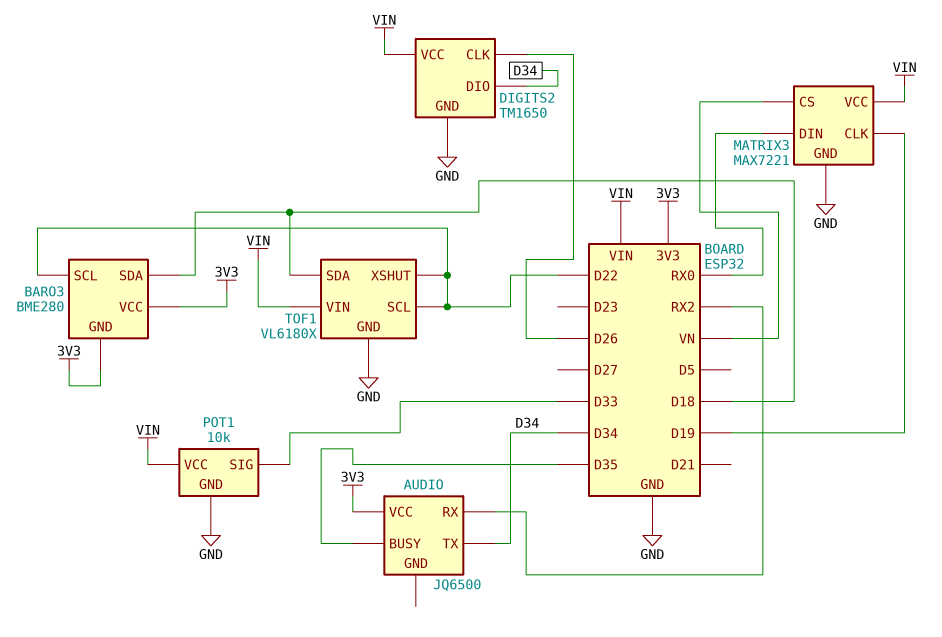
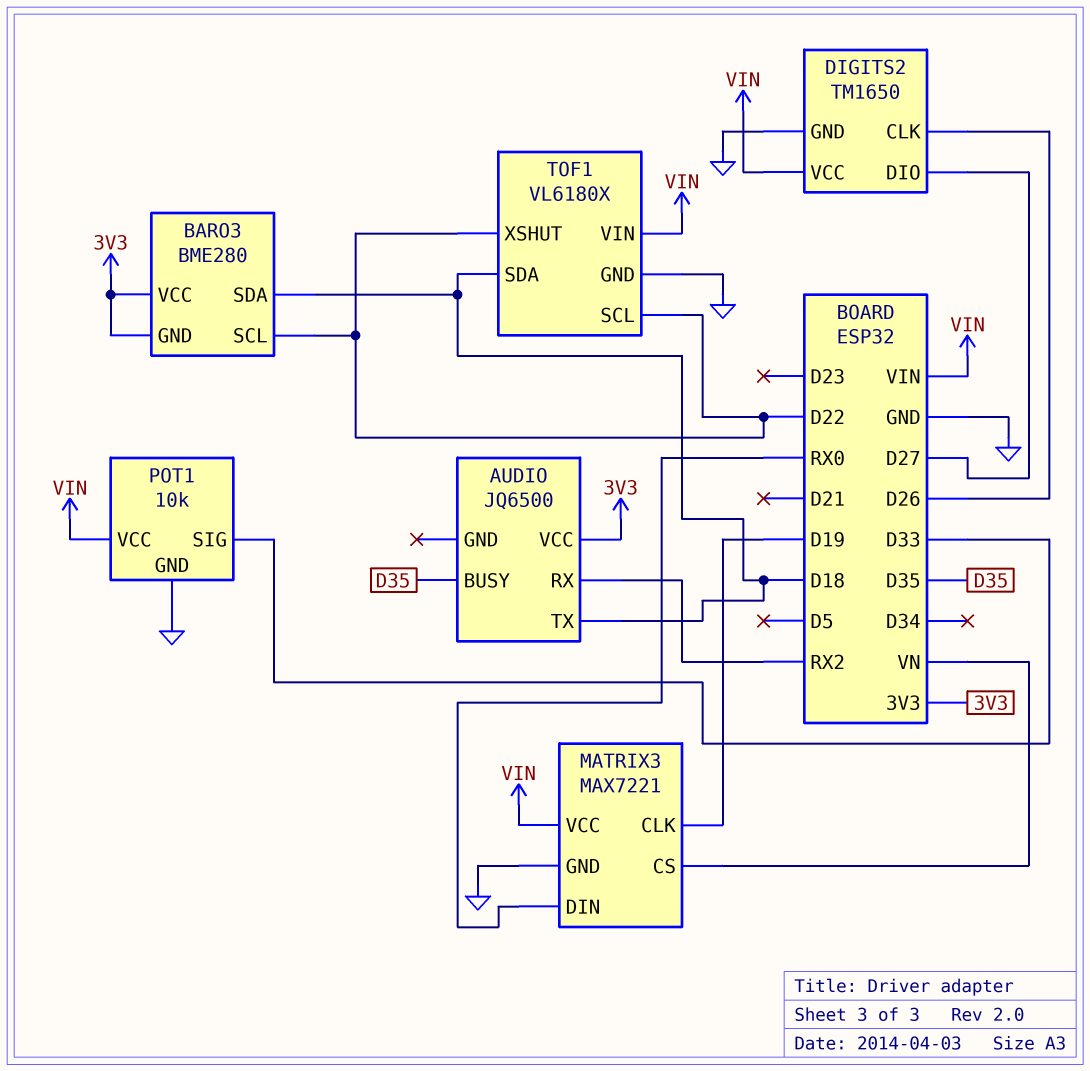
AUDIO pin TX: D34 -> D18
DIGITS2 pin DIO: D34 -> D27

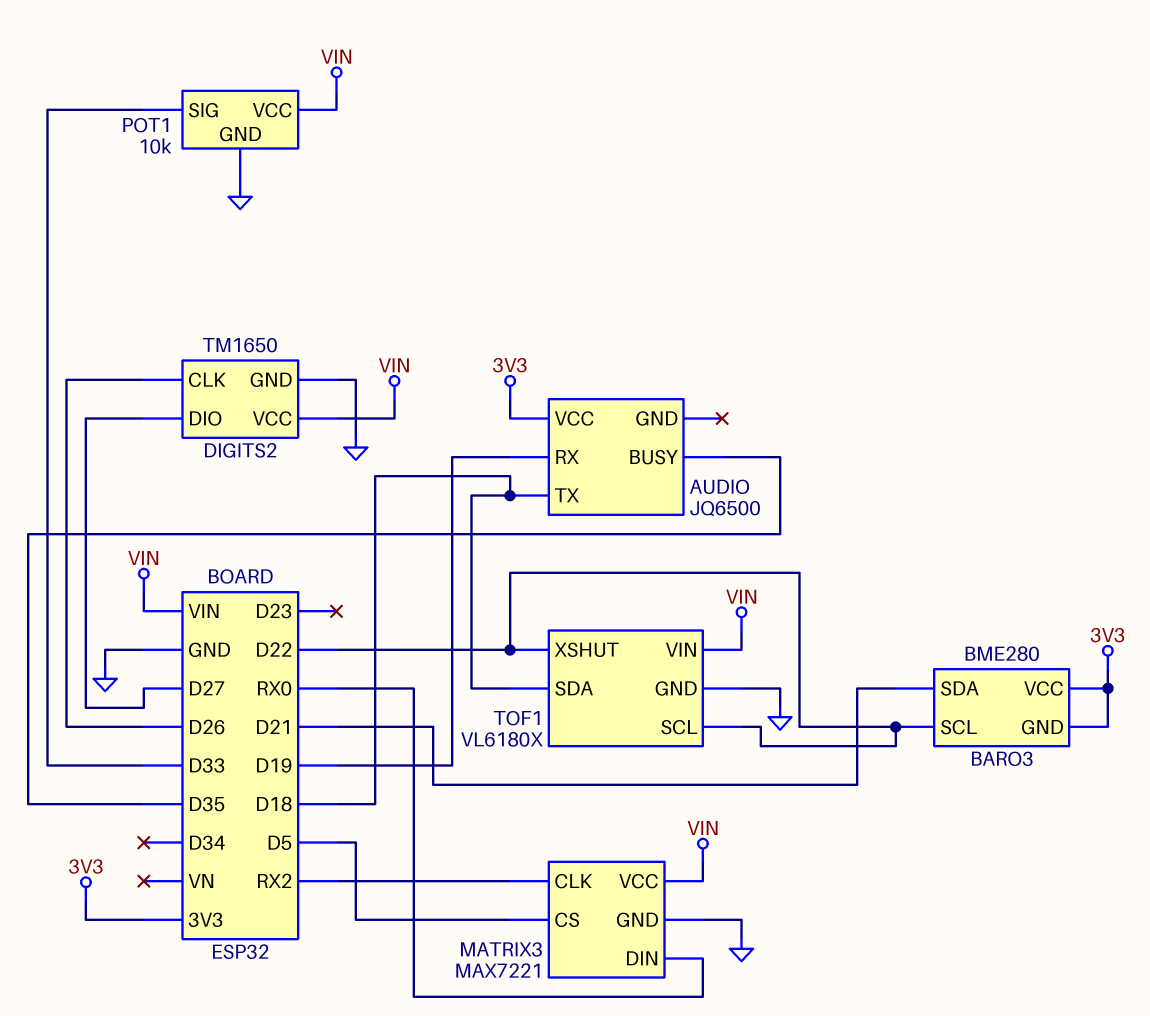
AUDIO pin RX: RX2 -> D19
BARO3 pin SDA: D18 -> D21
MATRIX3 pin CLK: D19 -> RX2
MATRIX3 pin CS: VN -> D5

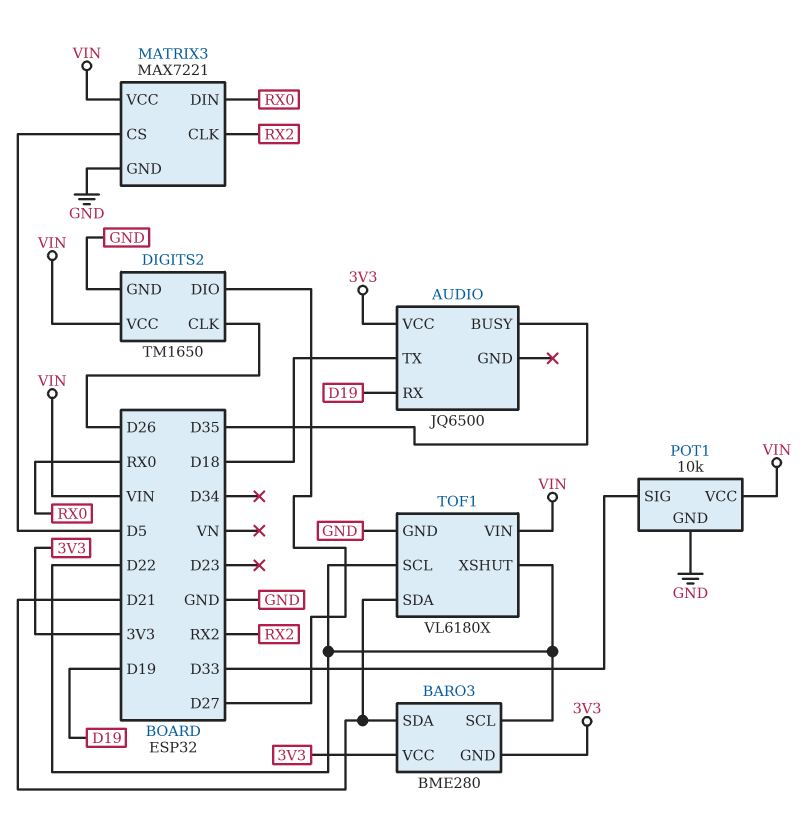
TOF1 pin SDA: D18 -> D21

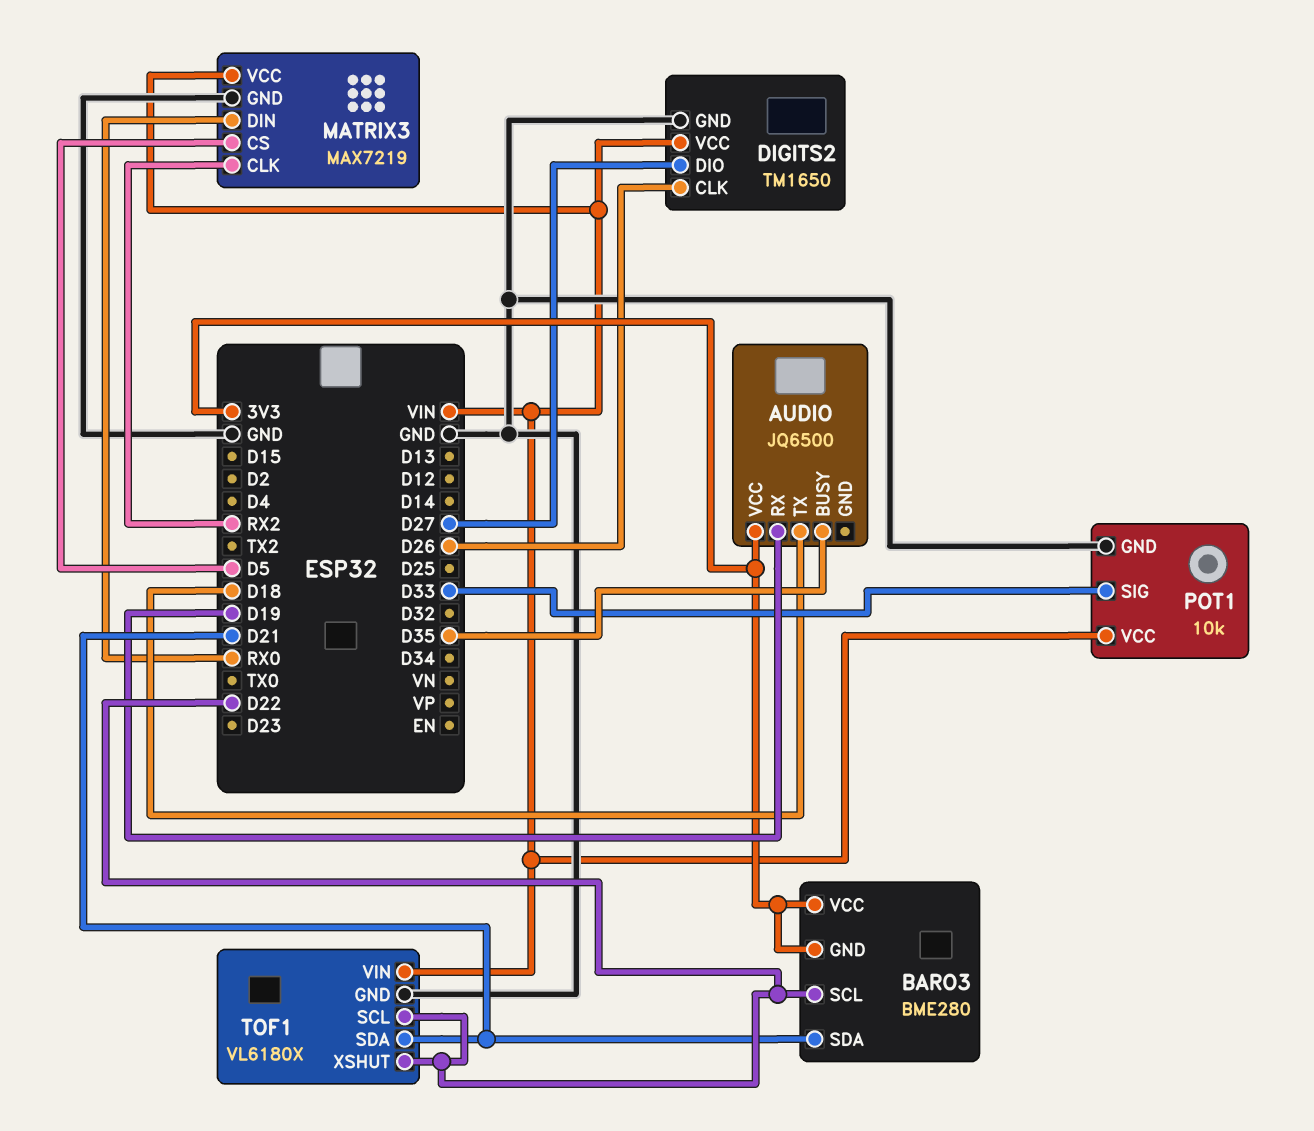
MATRIX3: MAX7221 -> MAX7219

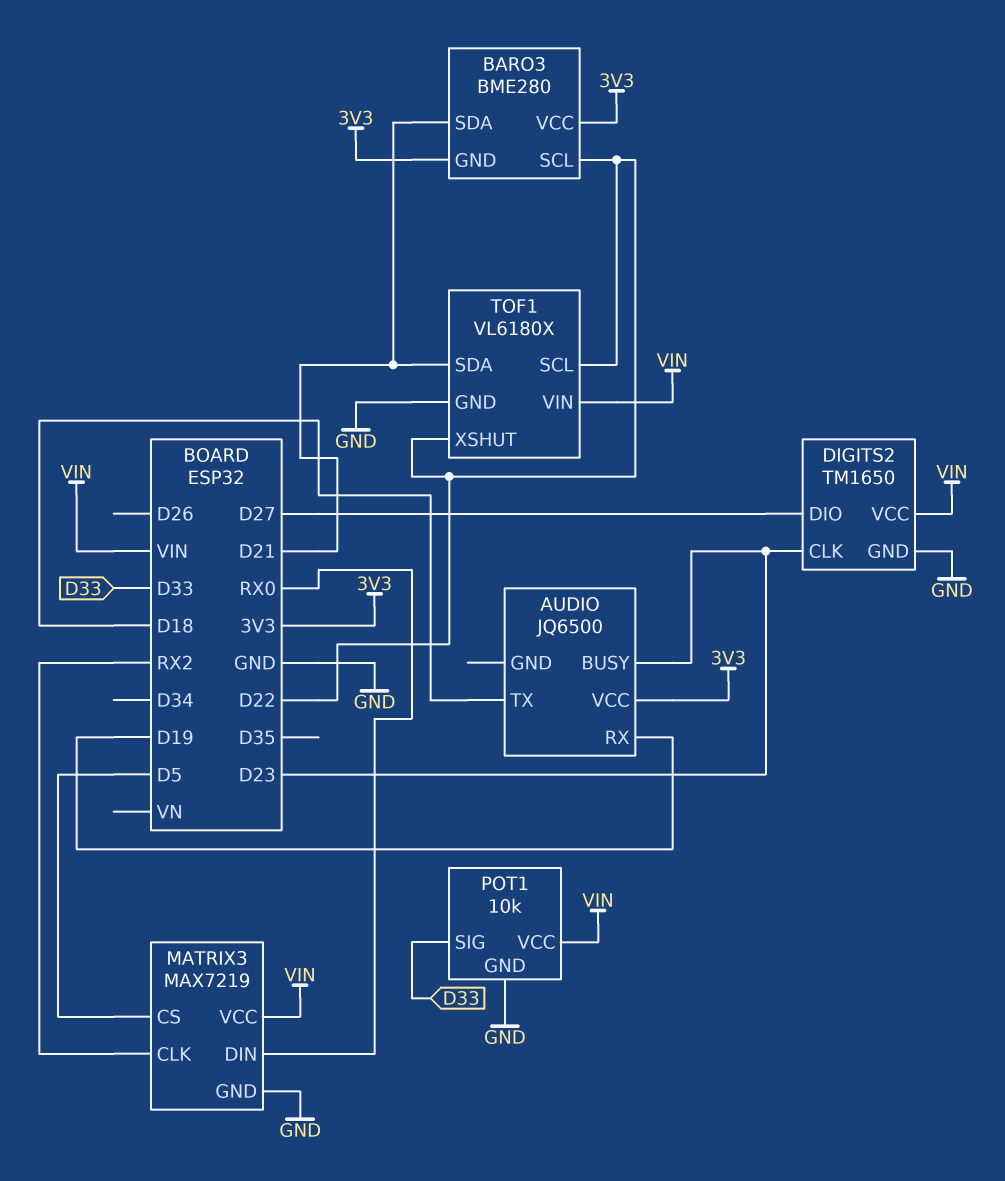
AUDIO pin BUSY: D35 -> D23
DIGITS2 pin CLK: D26 -> D23

